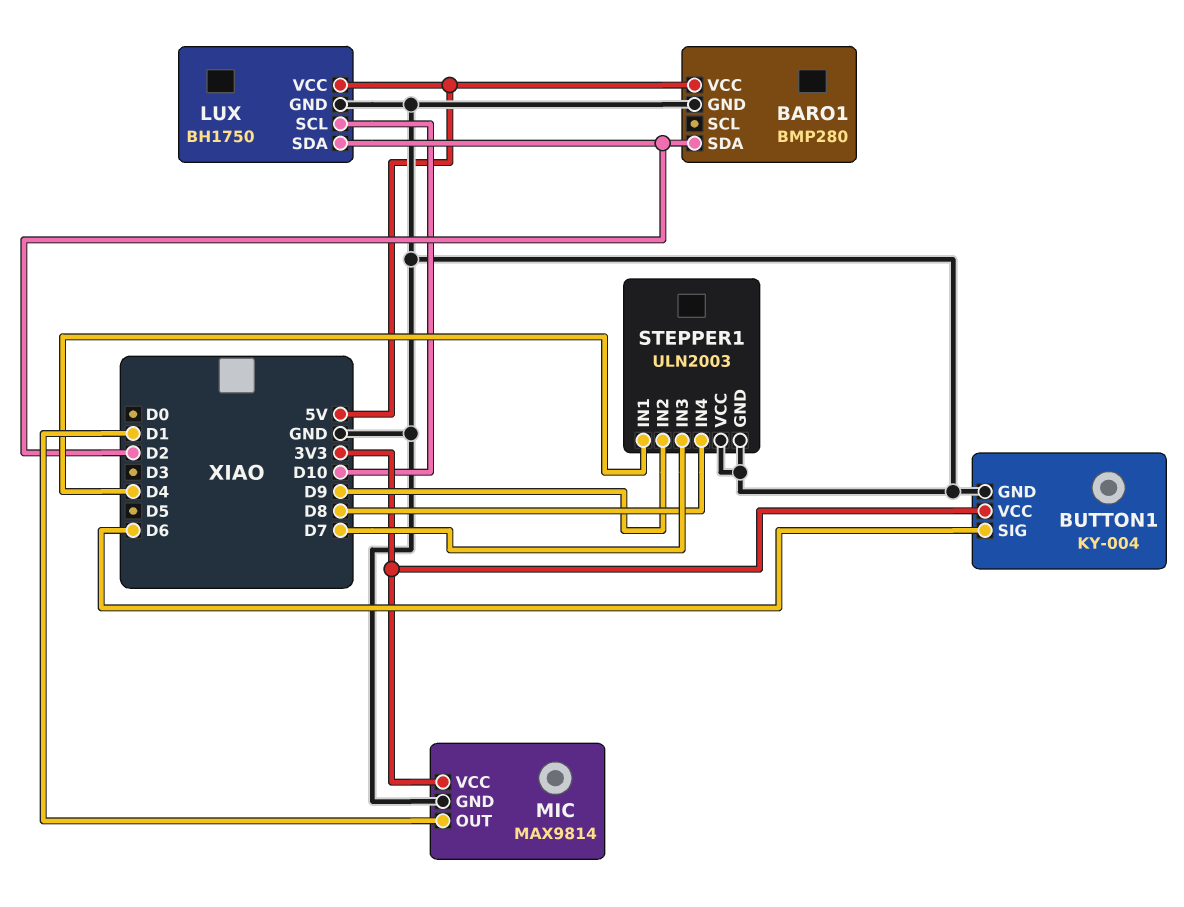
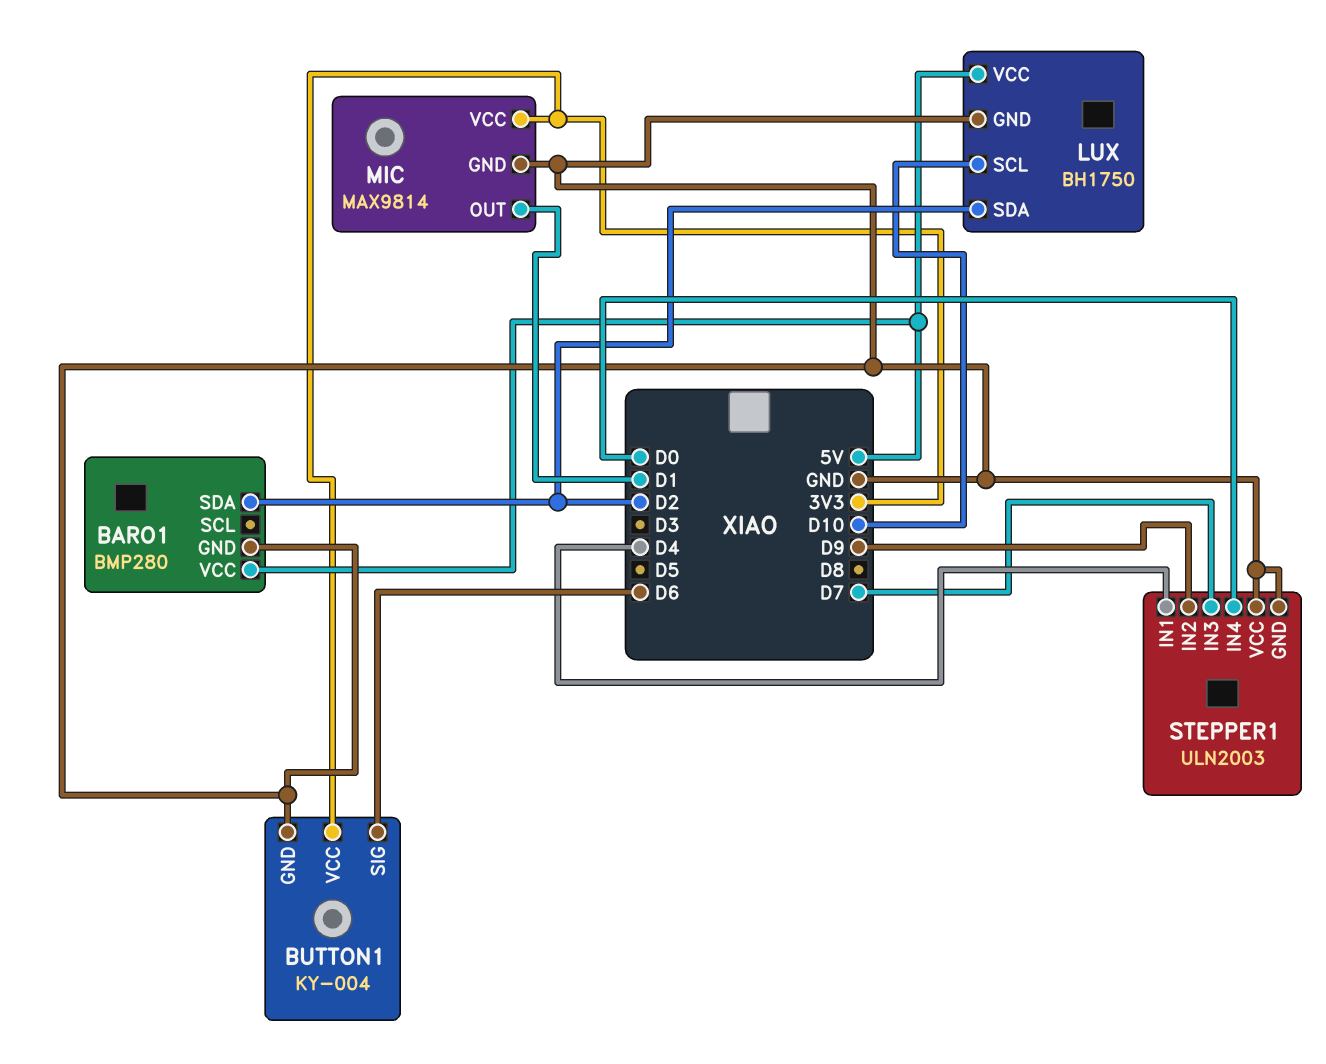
STEPPER1 pin IN4: D8 -> D0

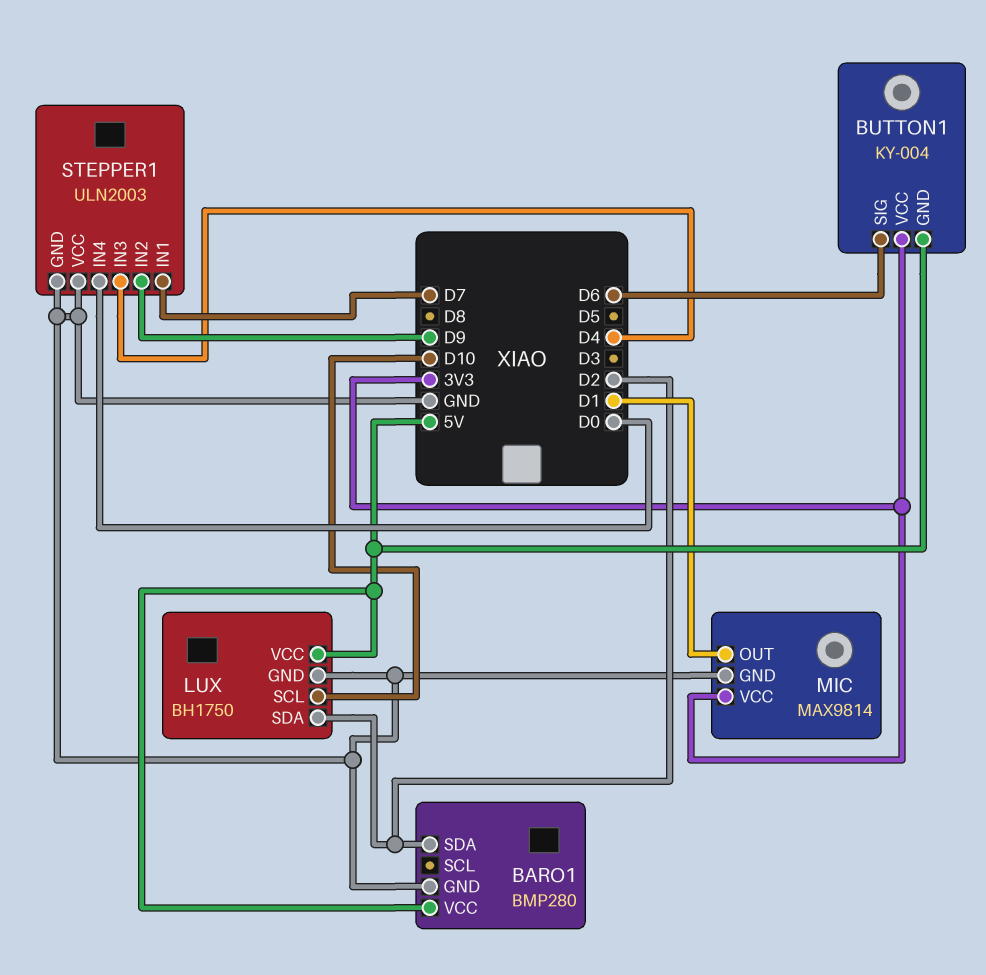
BUTTON1 pin GND: GND -> 5V
STEPPER1 pin IN1: D4 -> D7
STEPPER1 pin IN3: D7 -> D4

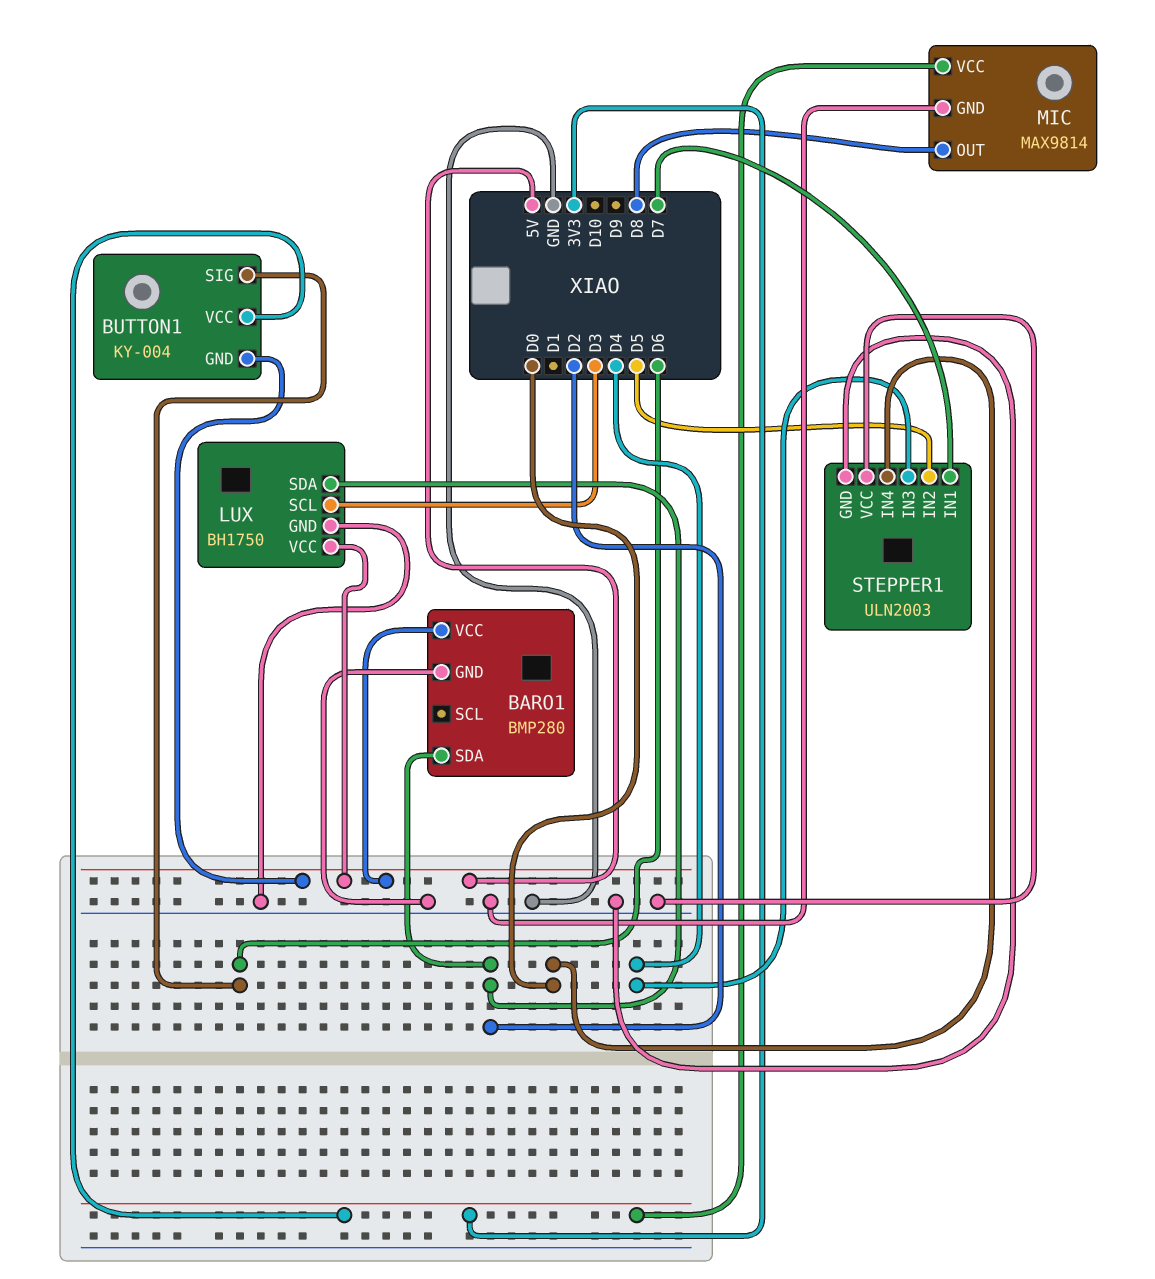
LUX pin SCL: D10 -> D3
MIC pin OUT: D1 -> D8
STEPPER1 pin IN2: D9 -> D5

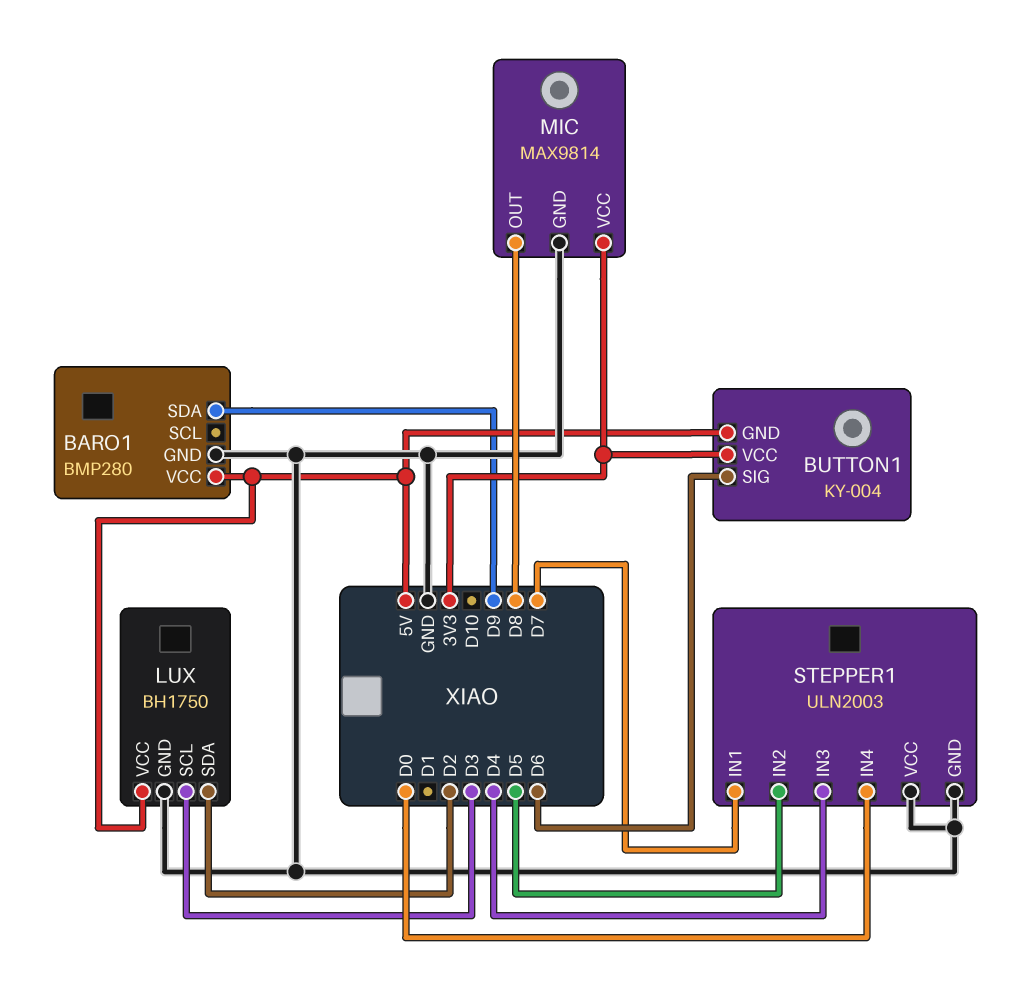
BARO1 pin SDA: D2 -> D9

